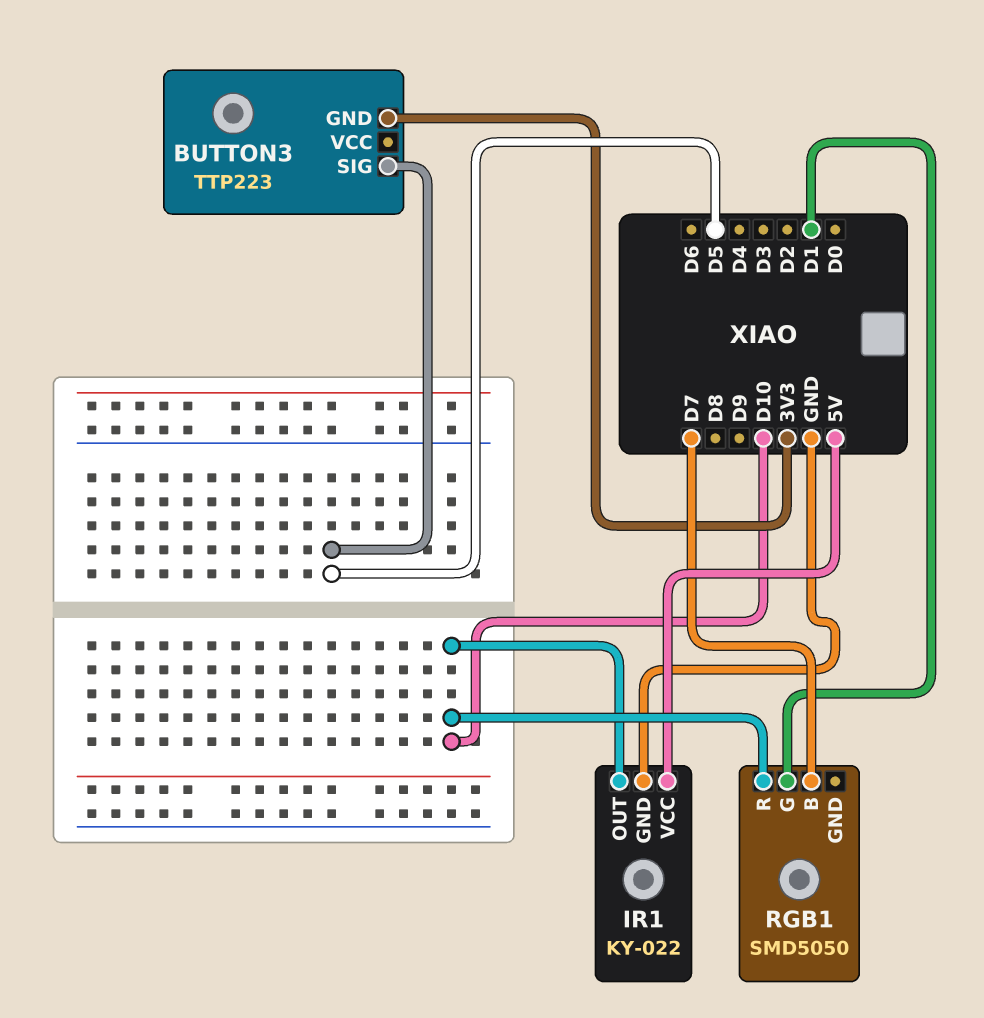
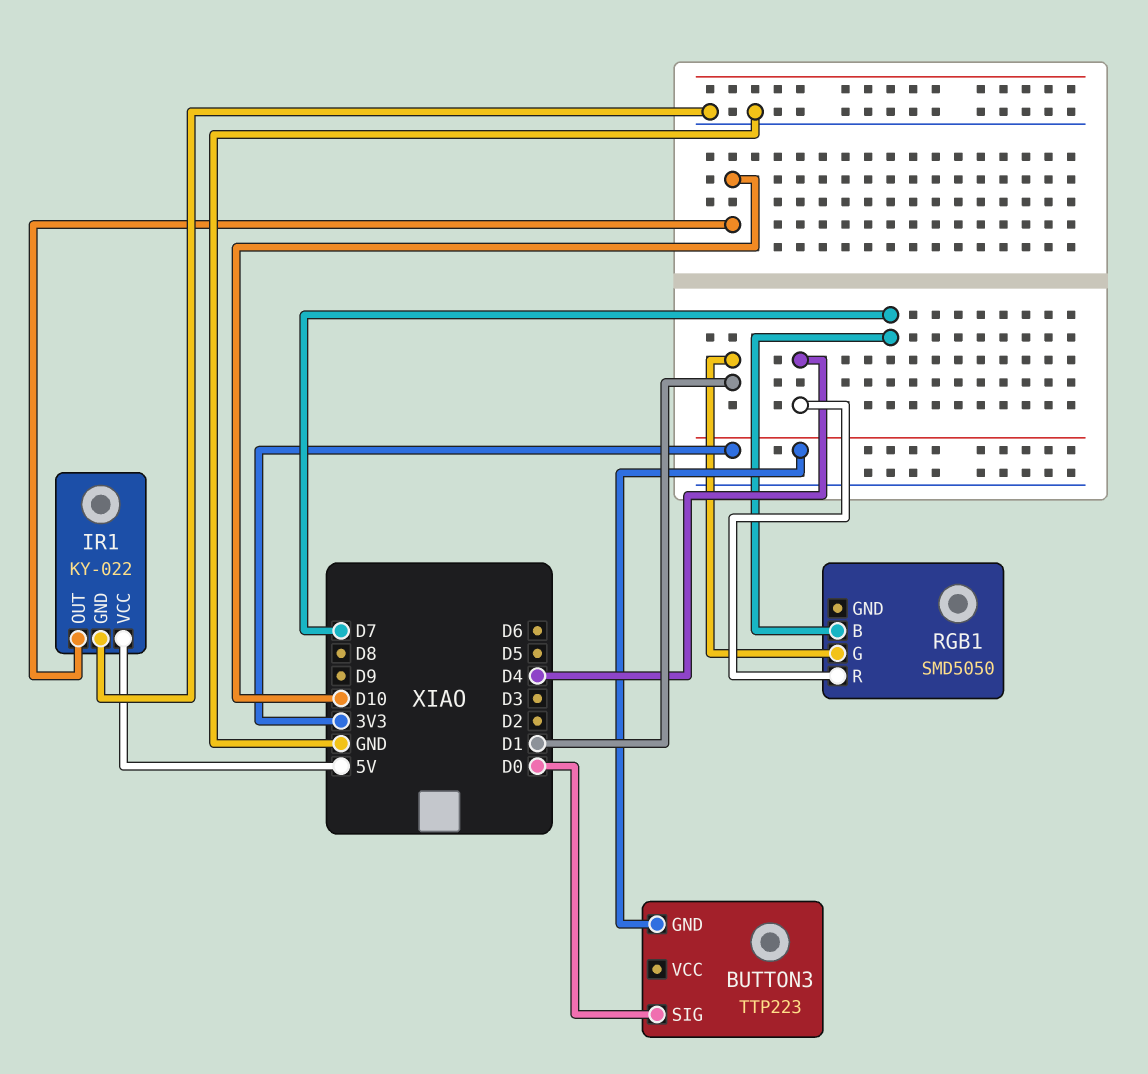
BUTTON3 pin SIG: D5 -> D0
RGB1 pin R: D10 -> D4

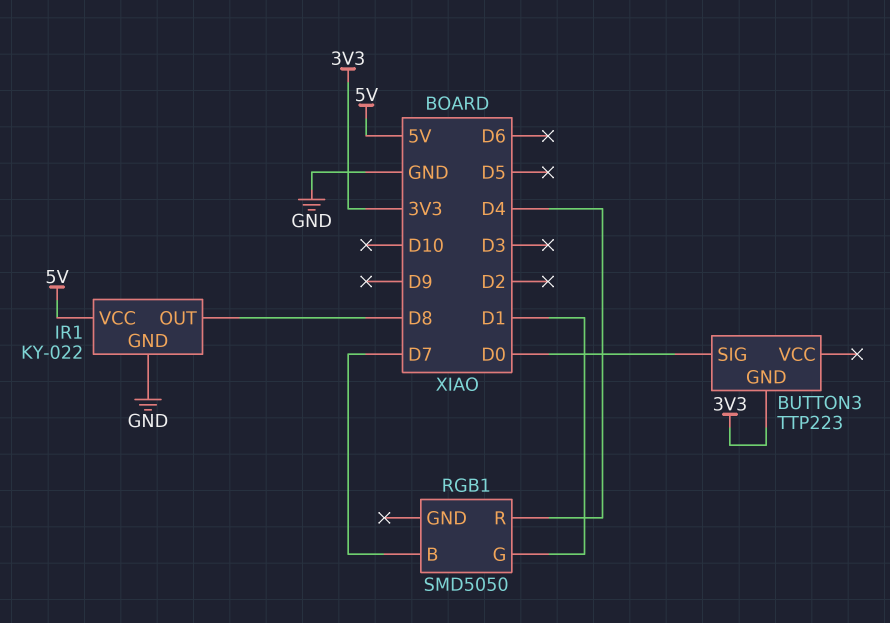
IR1 pin OUT: D10 -> D8

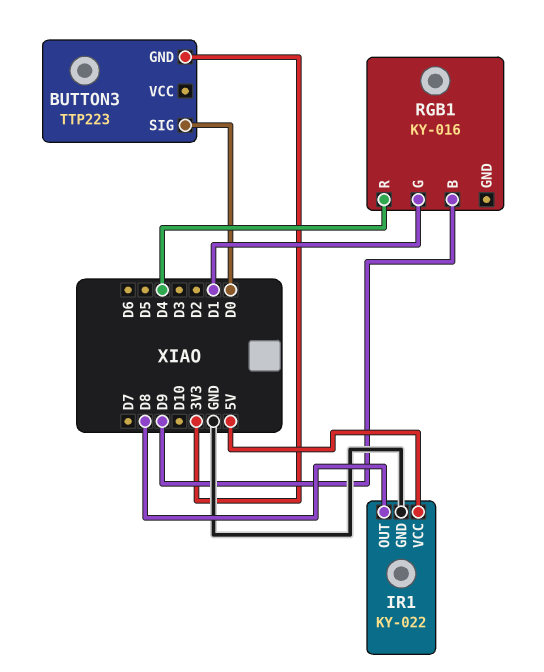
RGB1: SMD5050 -> KY-016
RGB1 pin B: D7 -> D9

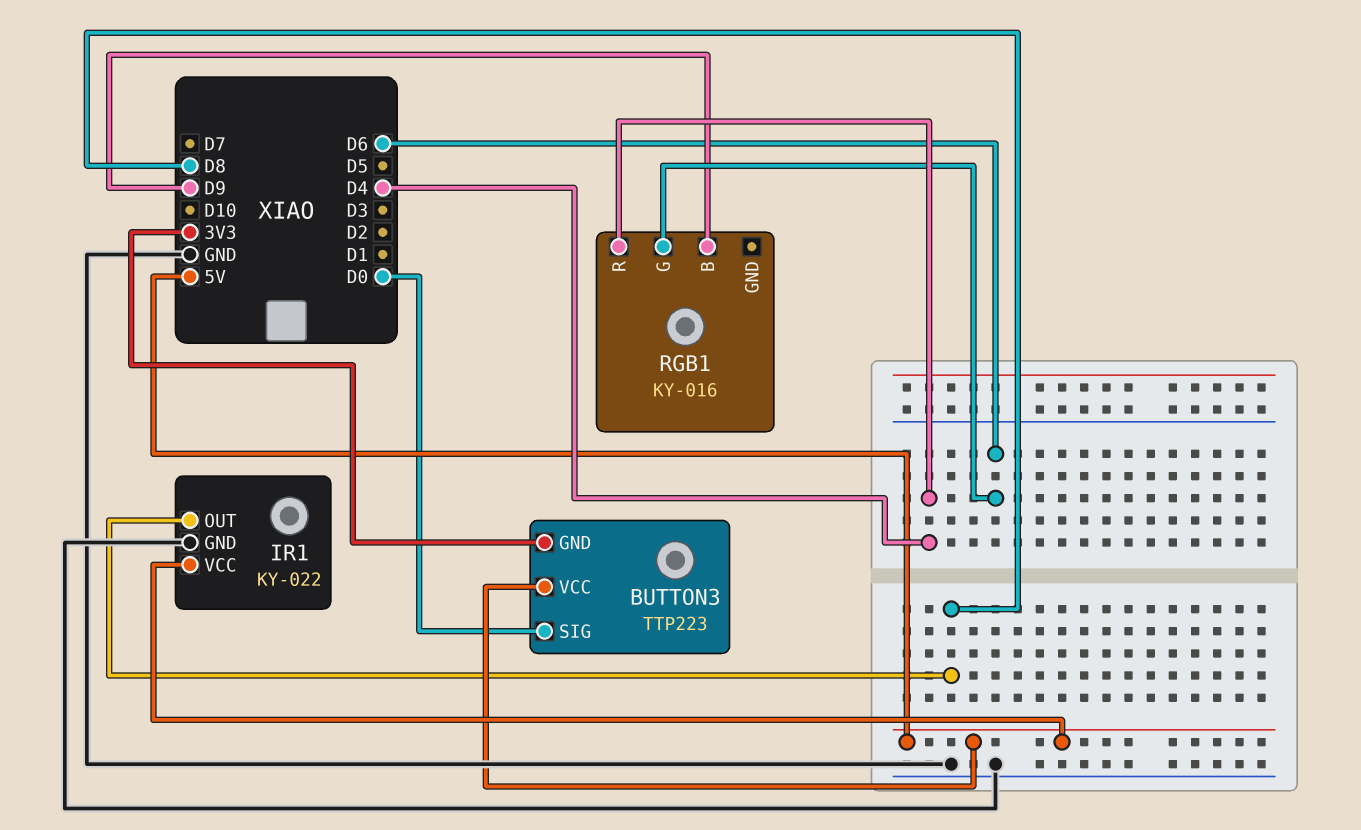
BUTTON3 pin VCC: none -> 5V
RGB1 pin G: D1 -> D6

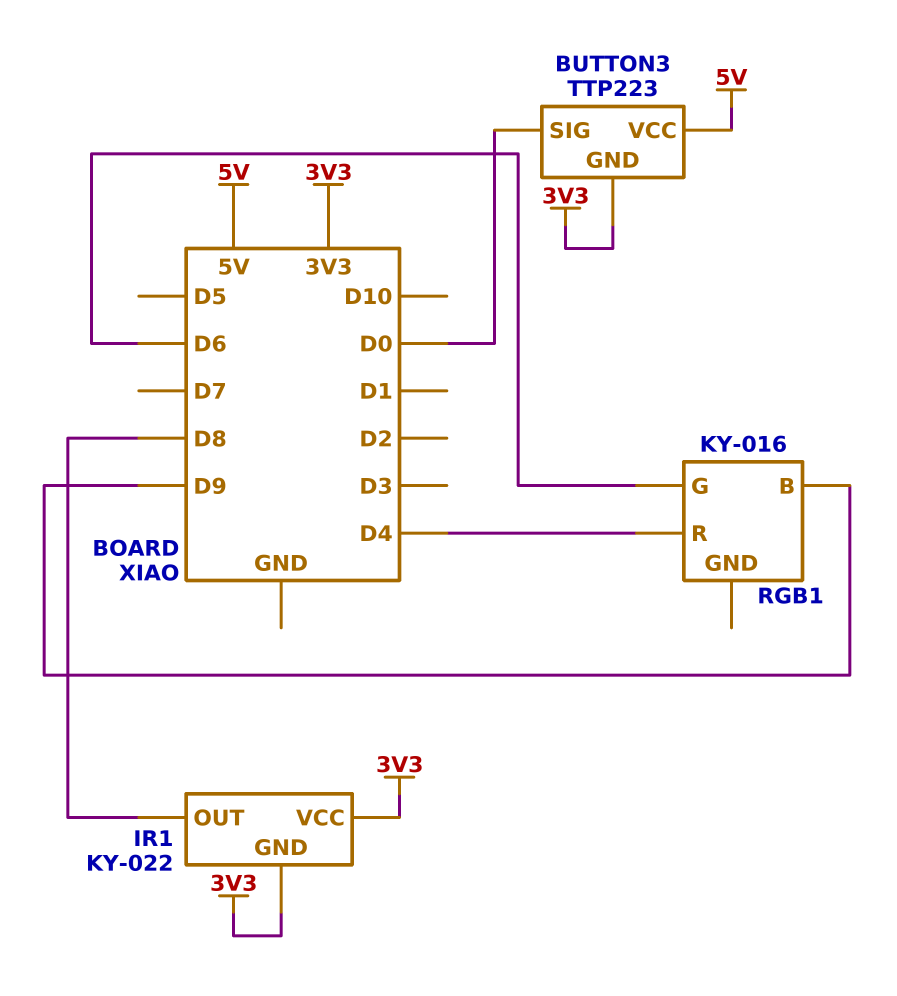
IR1 pin GND: GND -> 3V3
IR1 pin VCC: 5V -> 3V3

